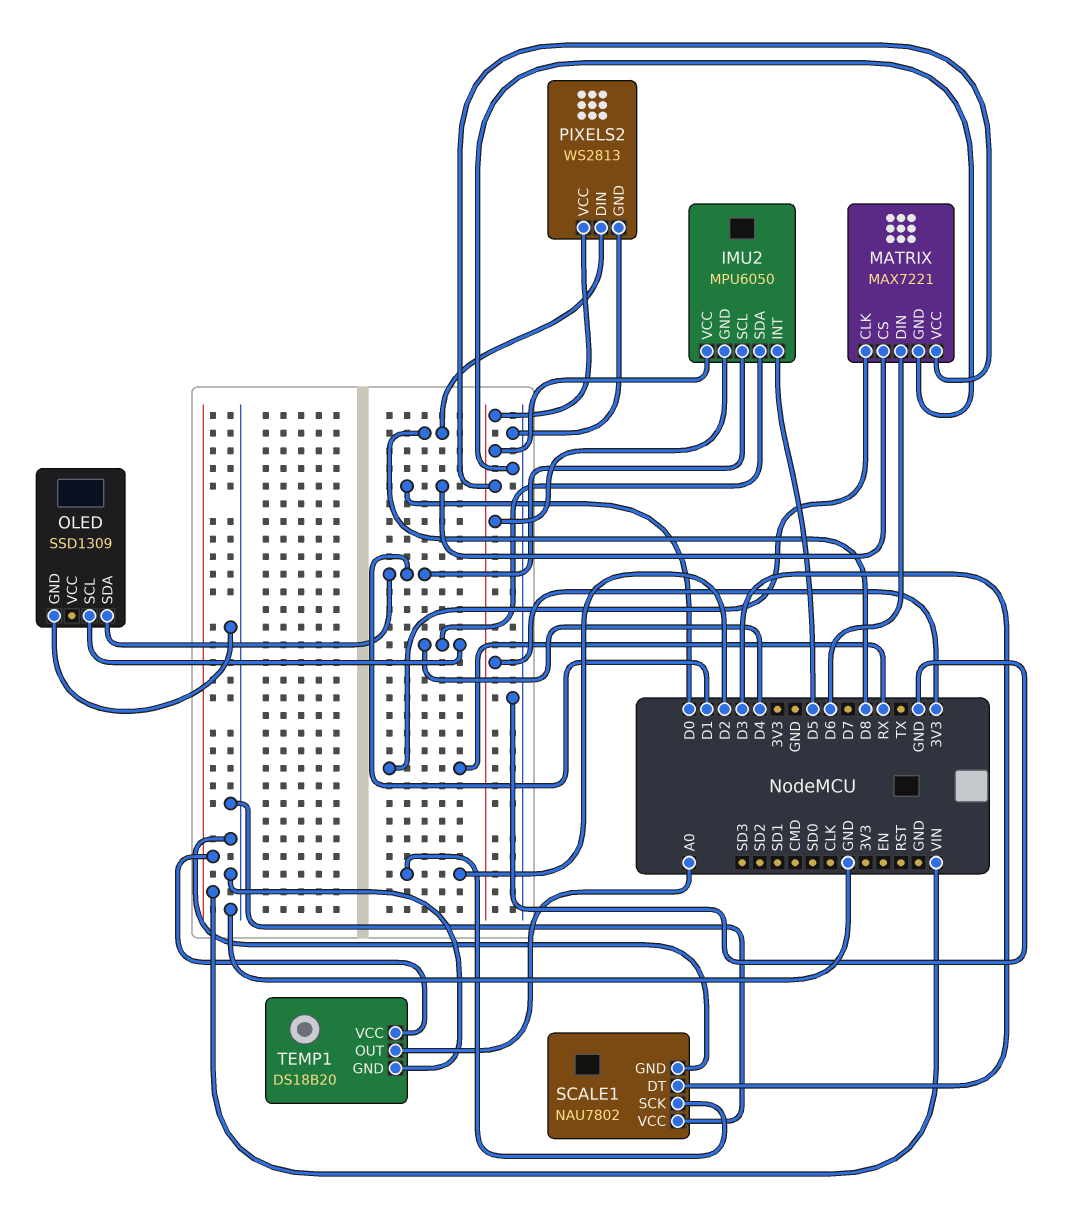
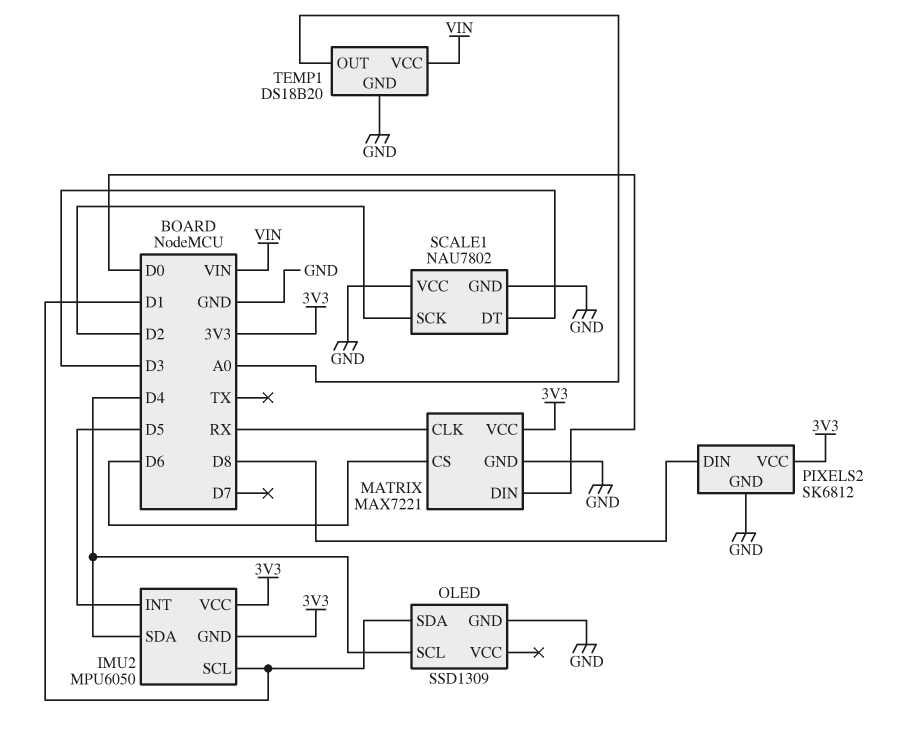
MATRIX pin CS: D0 -> D6
MATRIX pin DIN: D6 -> D0
PIXELS2: WS2813 -> SK6812

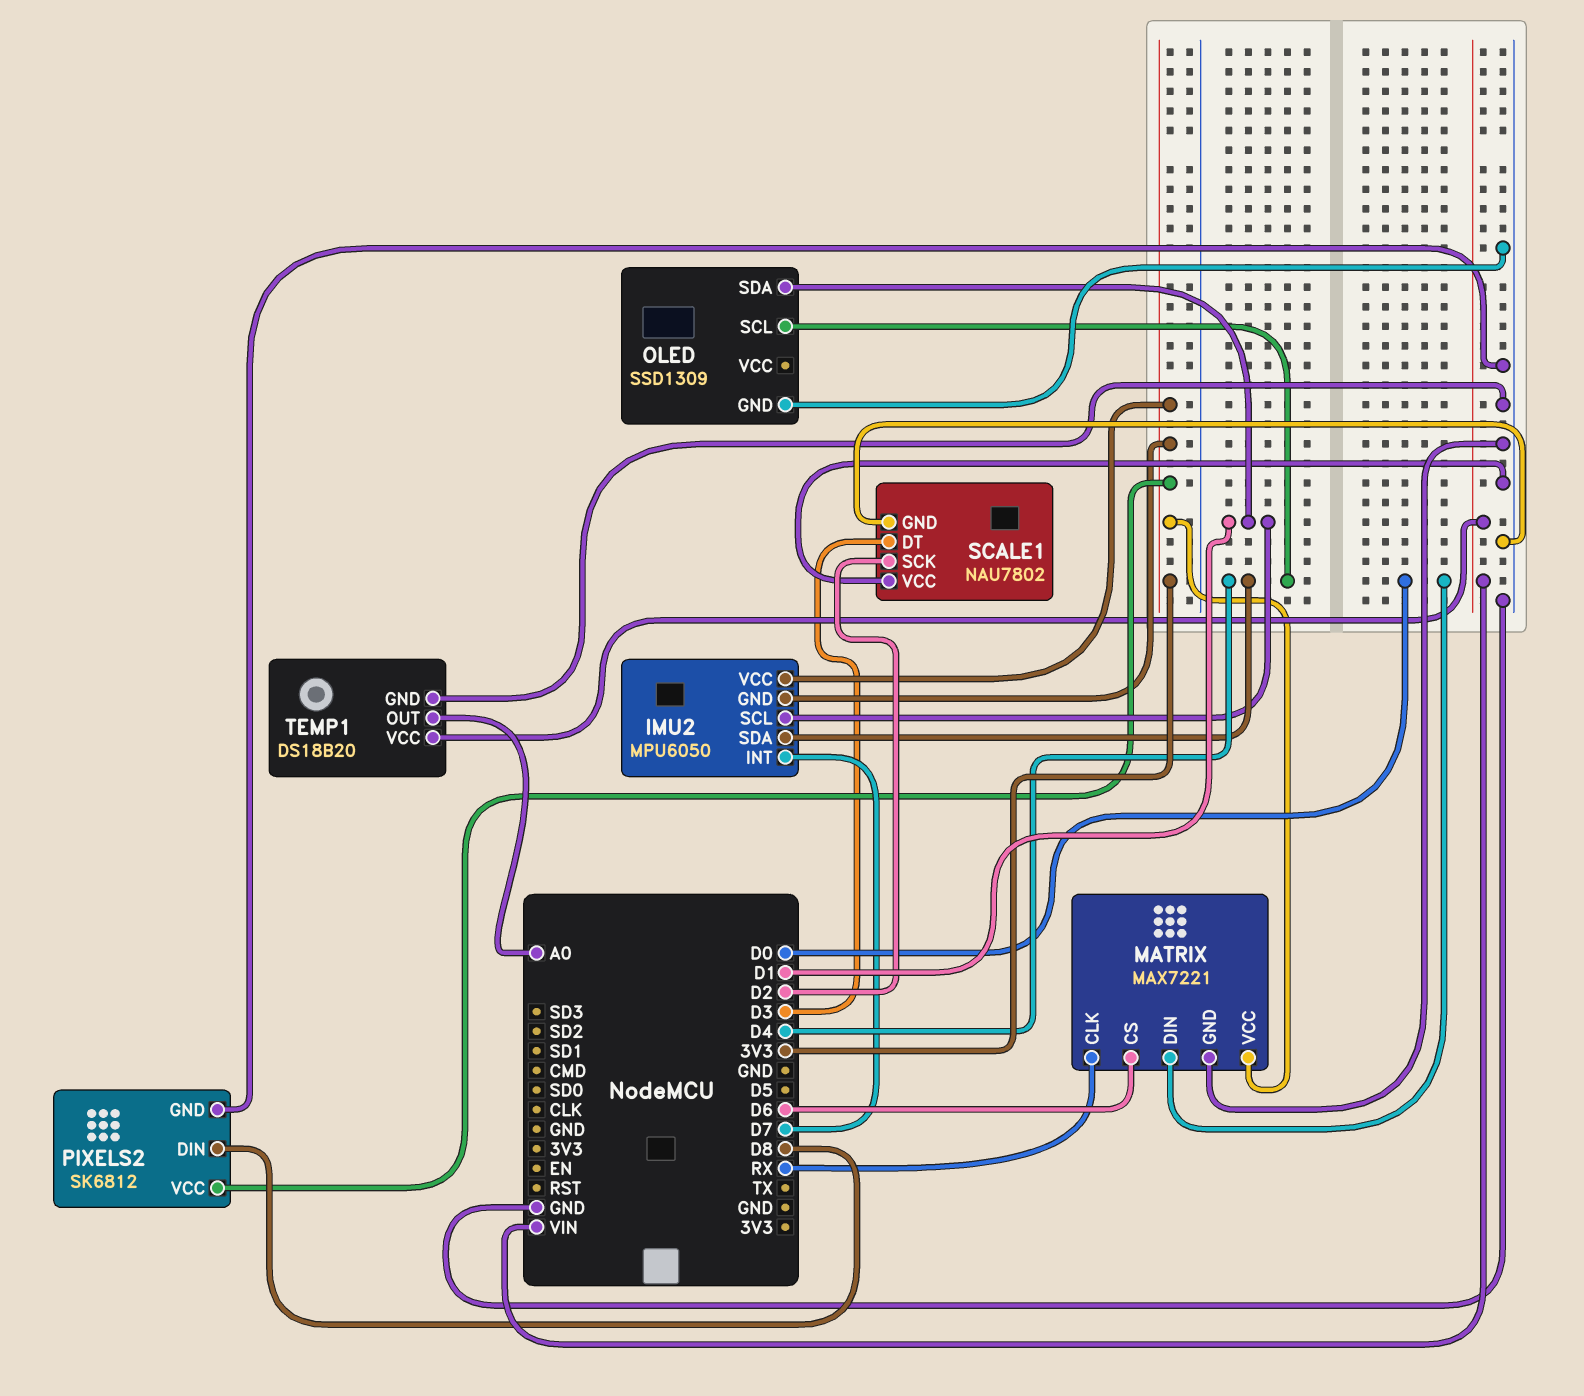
IMU2 pin INT: D5 -> D7

